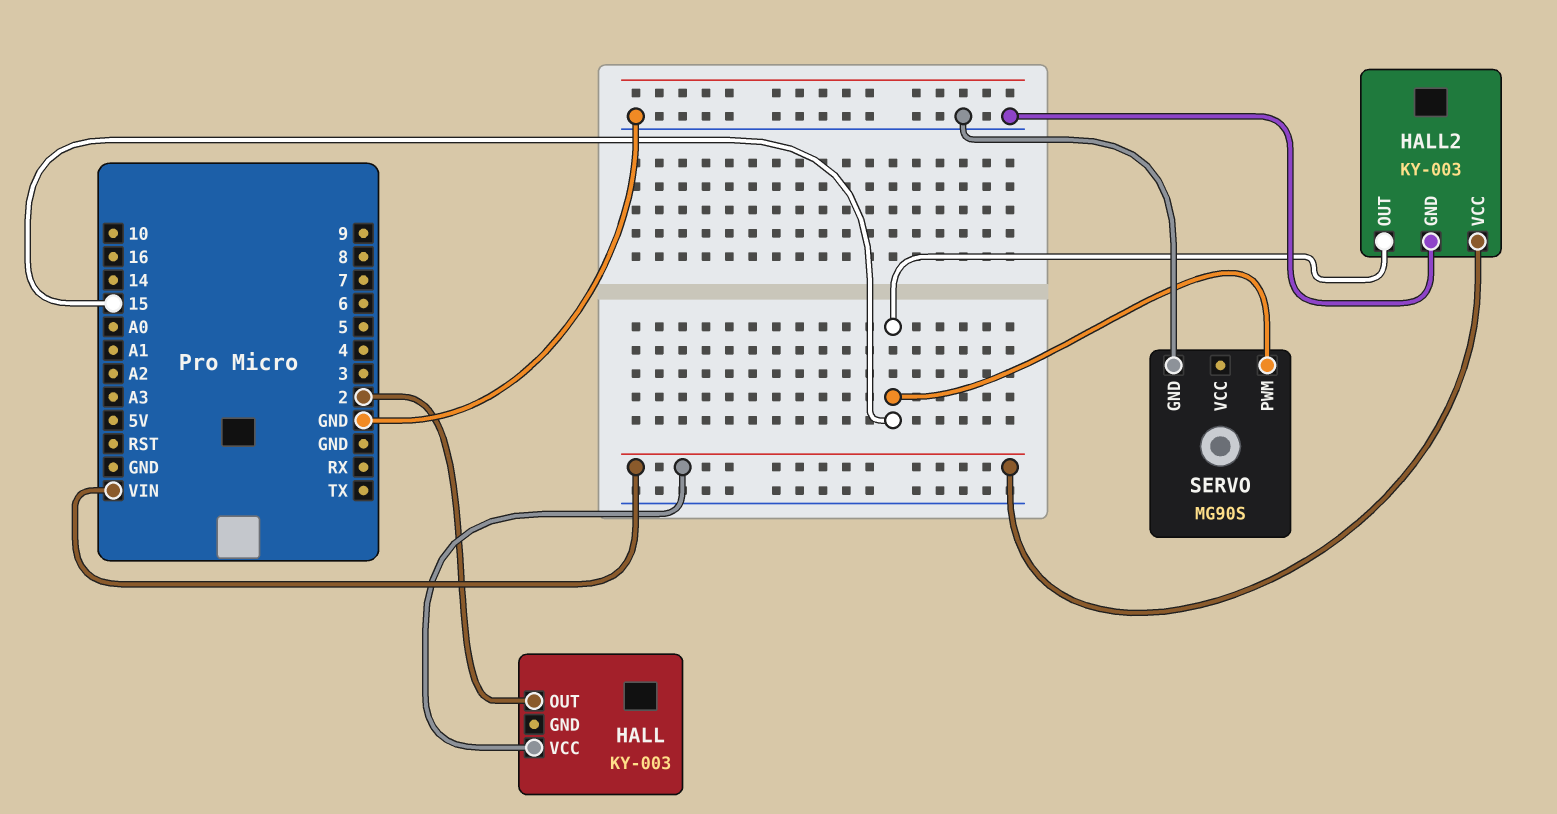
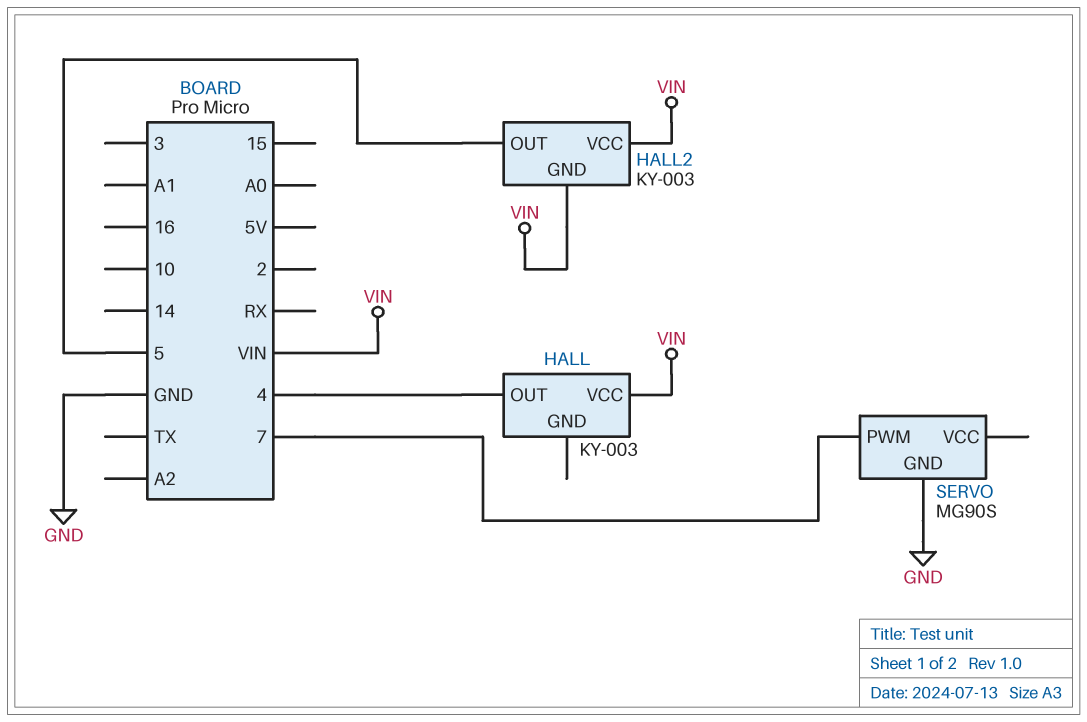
HALL pin OUT: 2 -> 4
HALL2 pin GND: GND -> VIN
HALL2 pin OUT: 15 -> 5
SERVO pin PWM: 15 -> 7

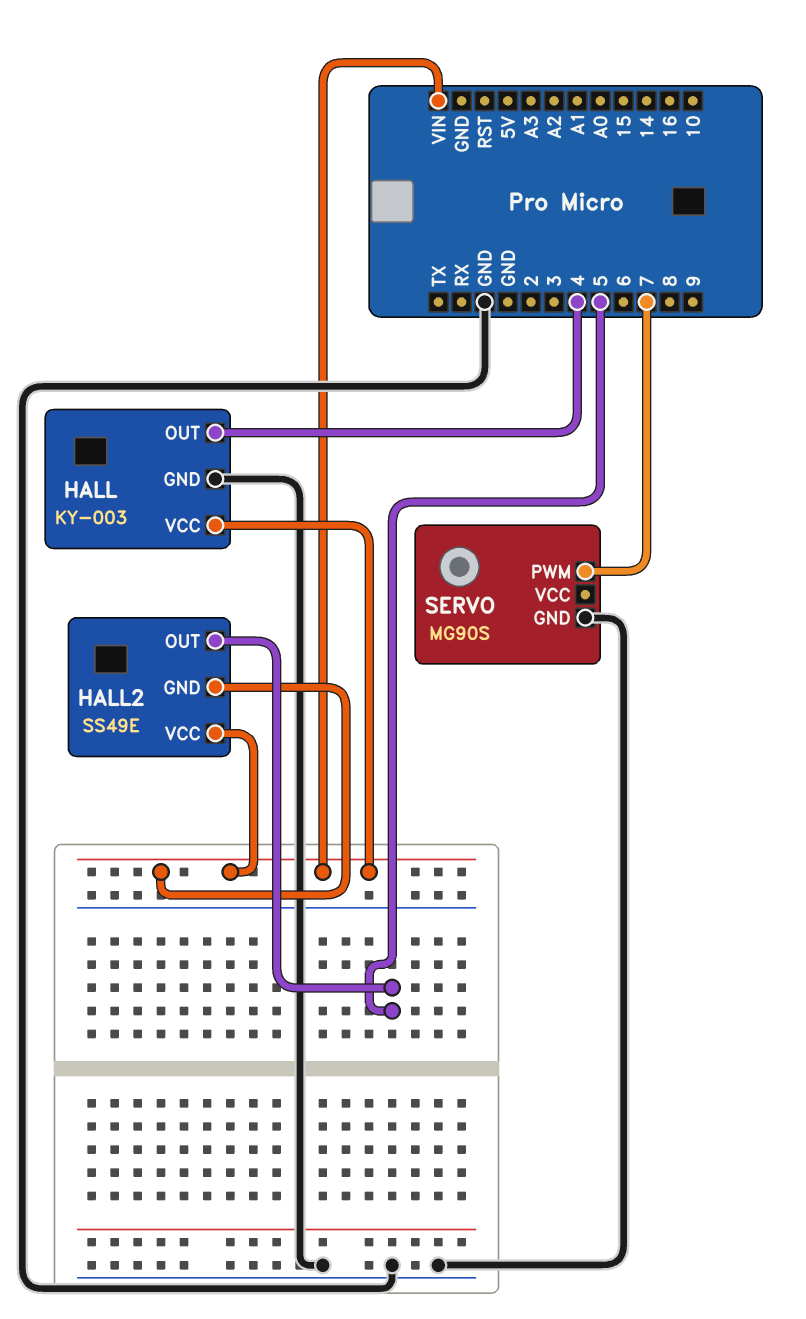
HALL pin GND: none -> GND
HALL2: KY-003 -> SS49E

